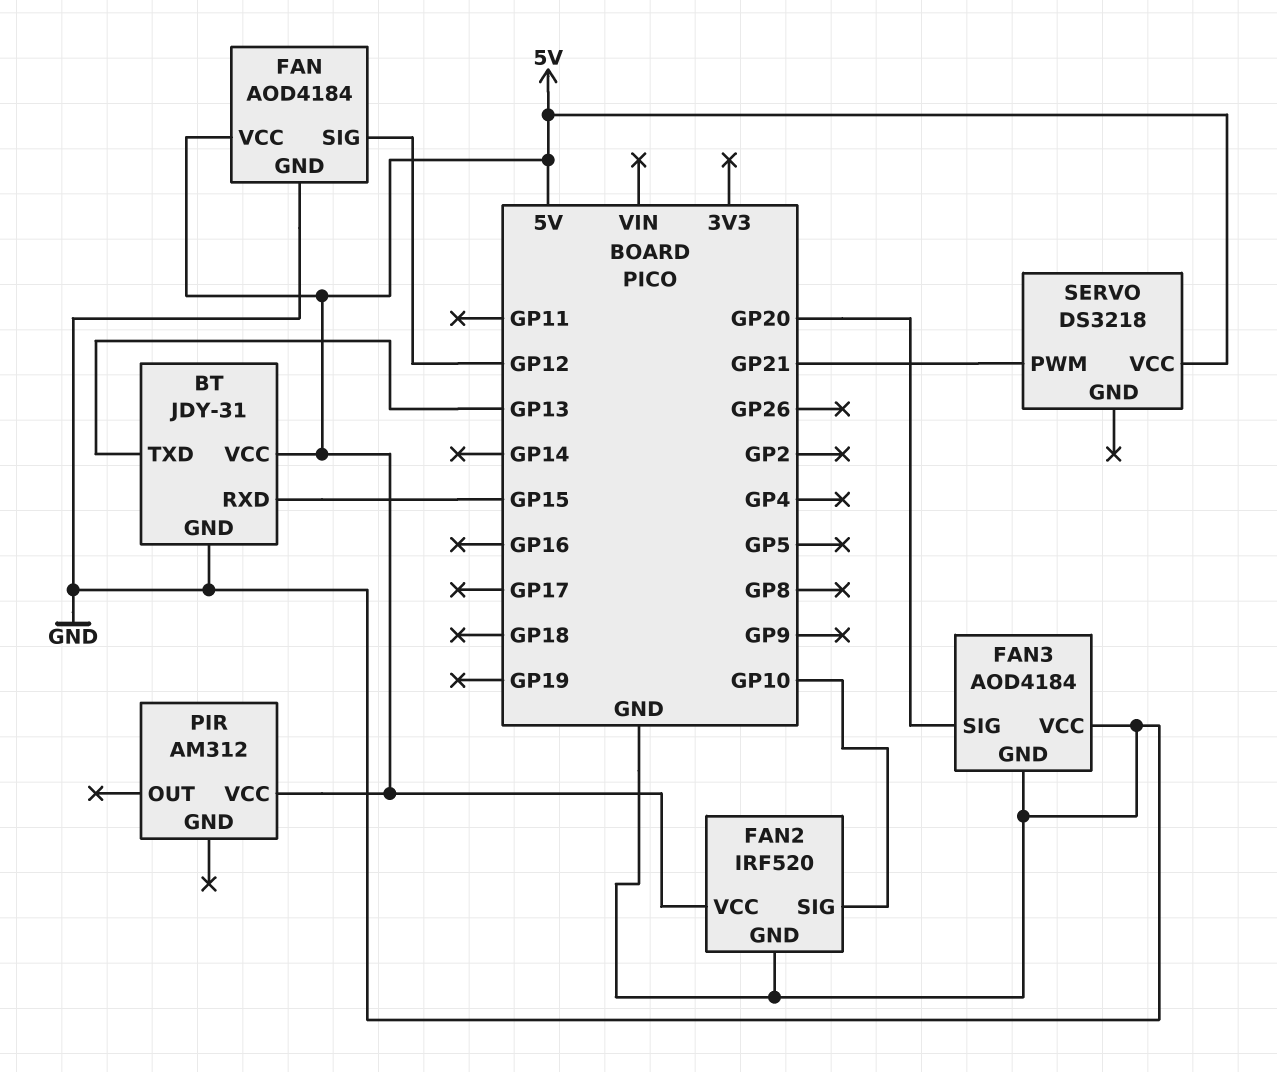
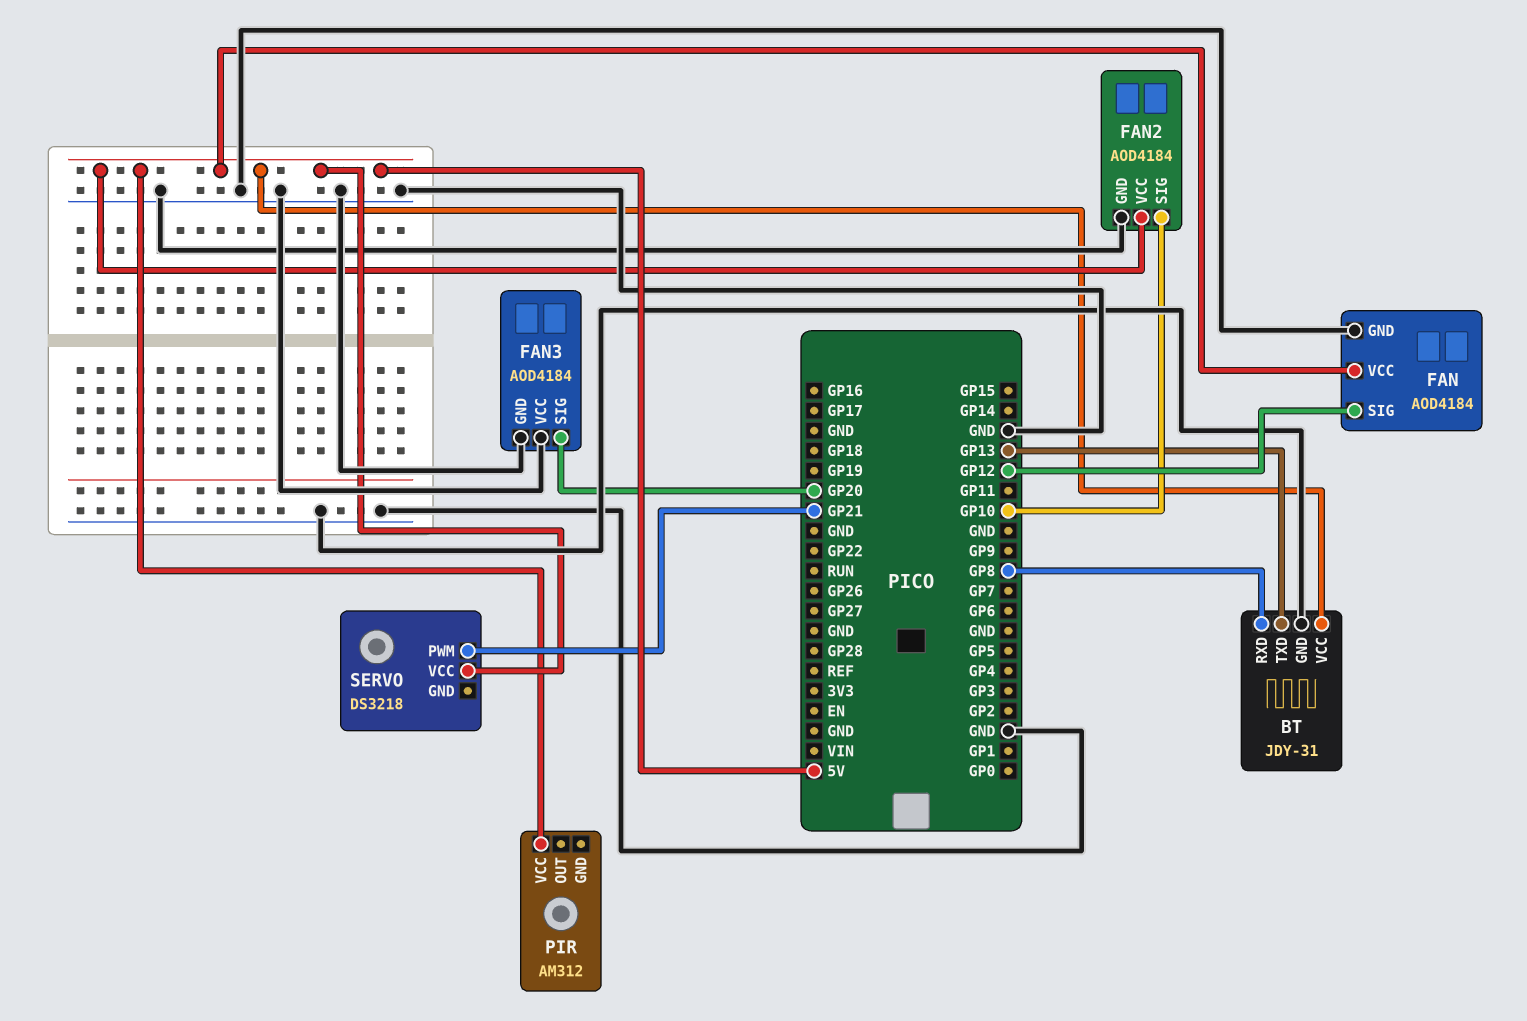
BT pin RXD: GP15 -> GP8
FAN2: IRF520 -> AOD4184

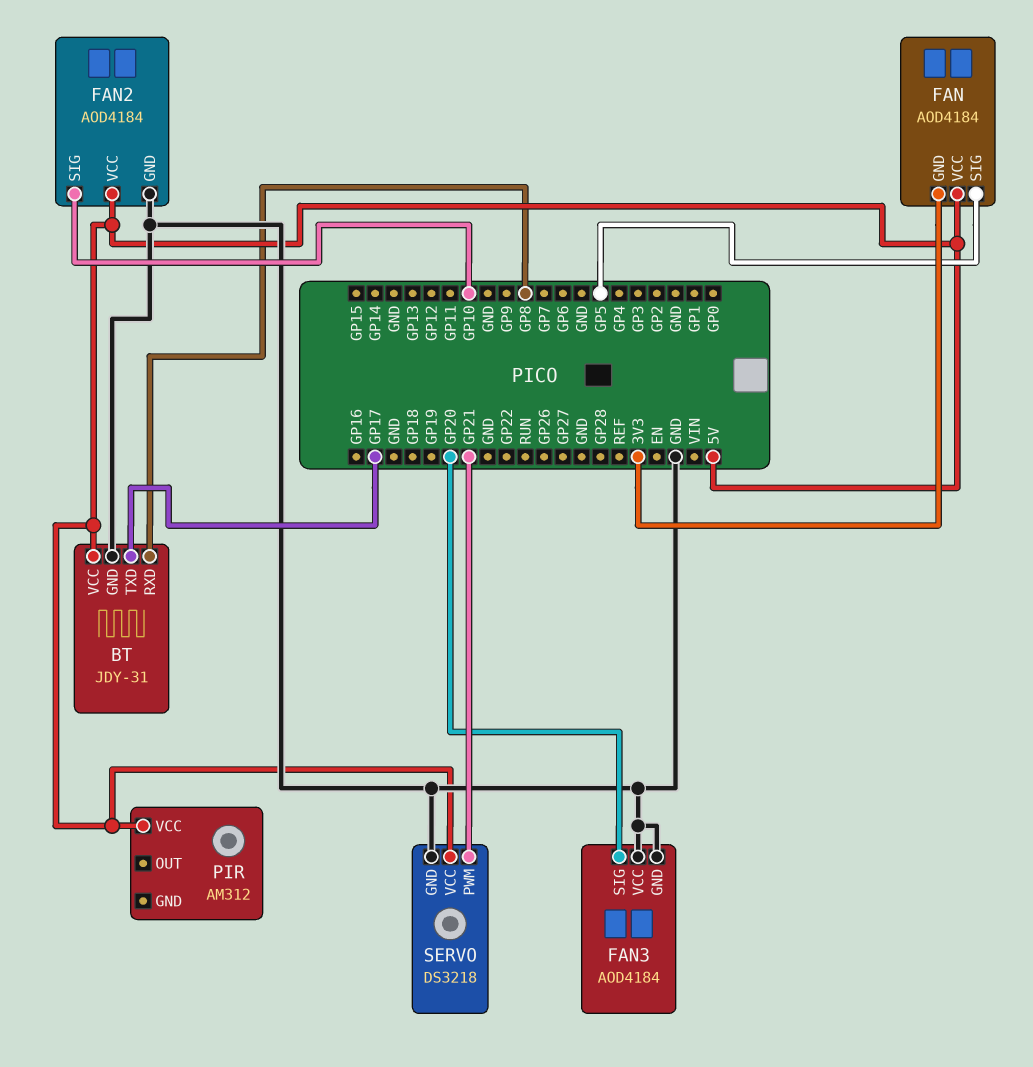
BT pin TXD: GP13 -> GP17
FAN pin GND: GND -> 3V3
FAN pin SIG: GP12 -> GP5
SERVO pin GND: none -> GND

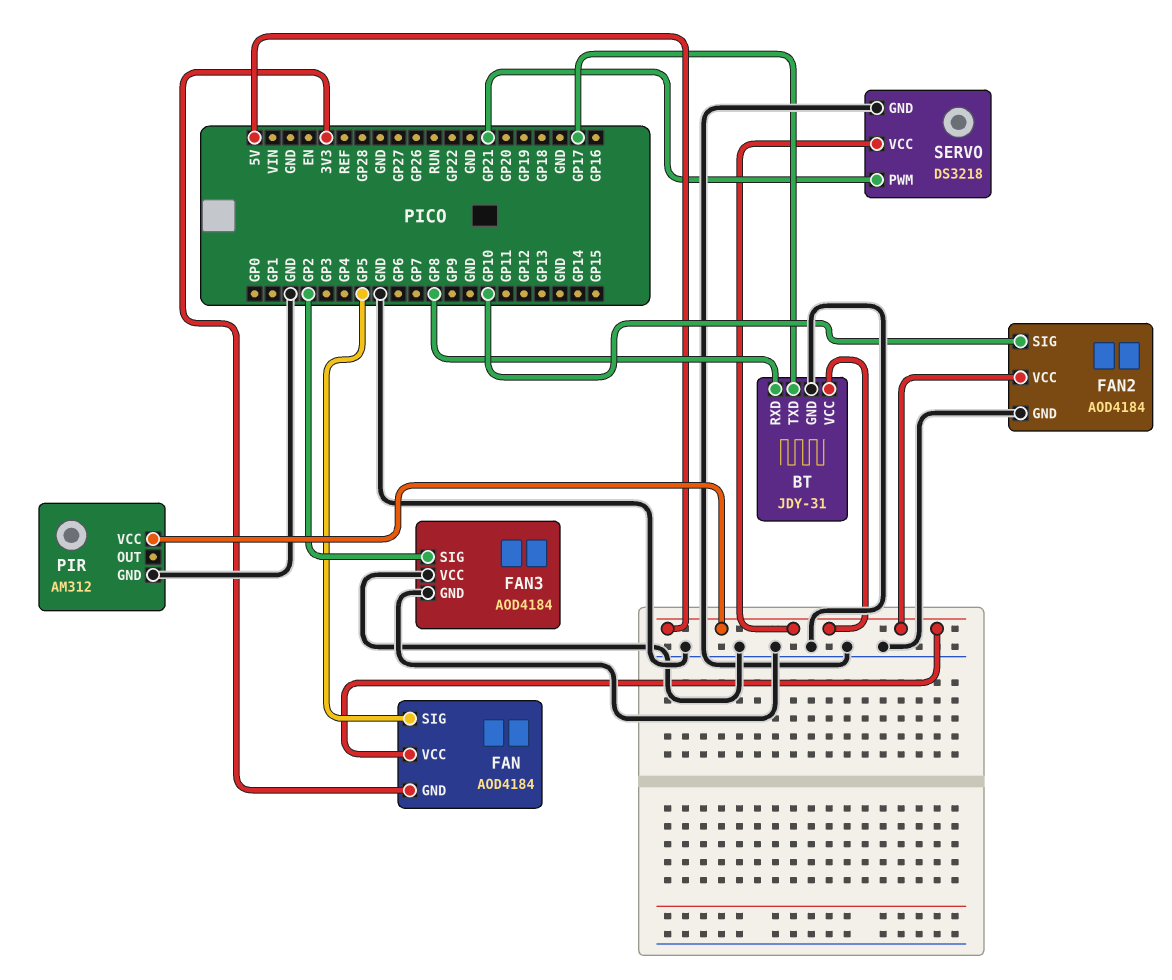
FAN3 pin SIG: GP20 -> GP2
PIR pin GND: none -> GND

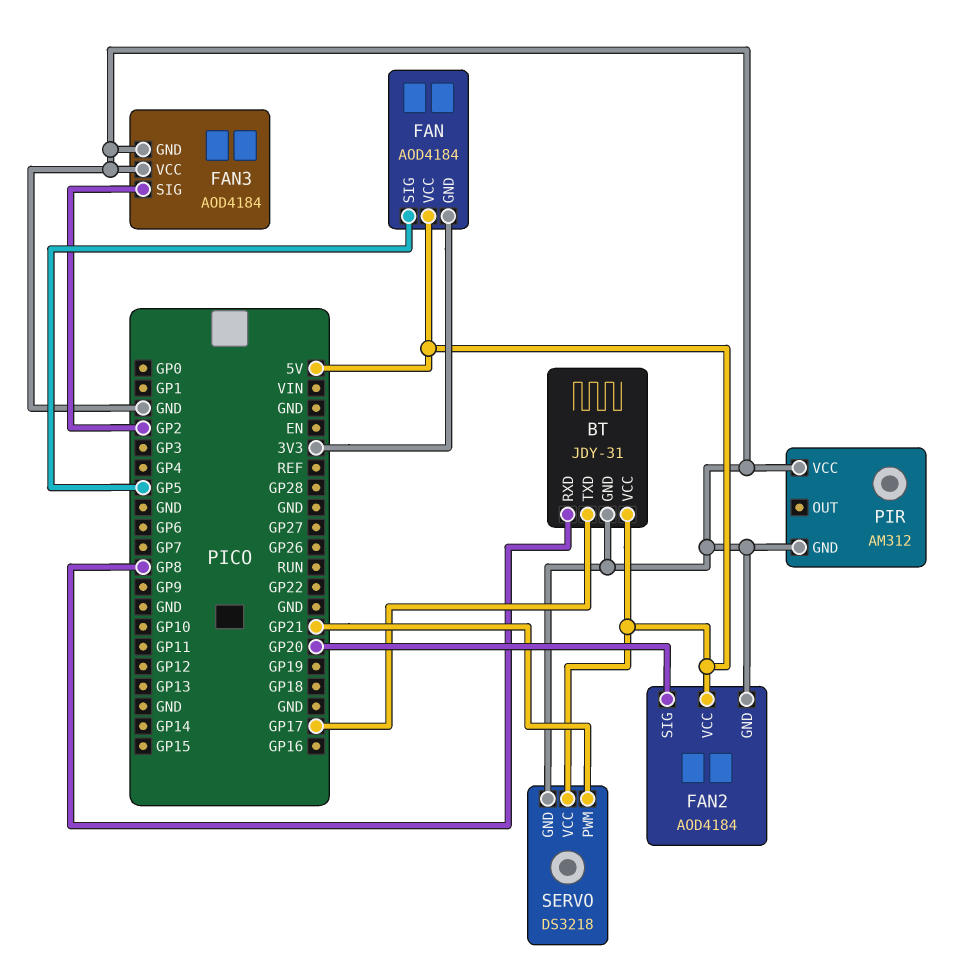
FAN2 pin SIG: GP10 -> GP20
PIR pin VCC: 5V -> GND

